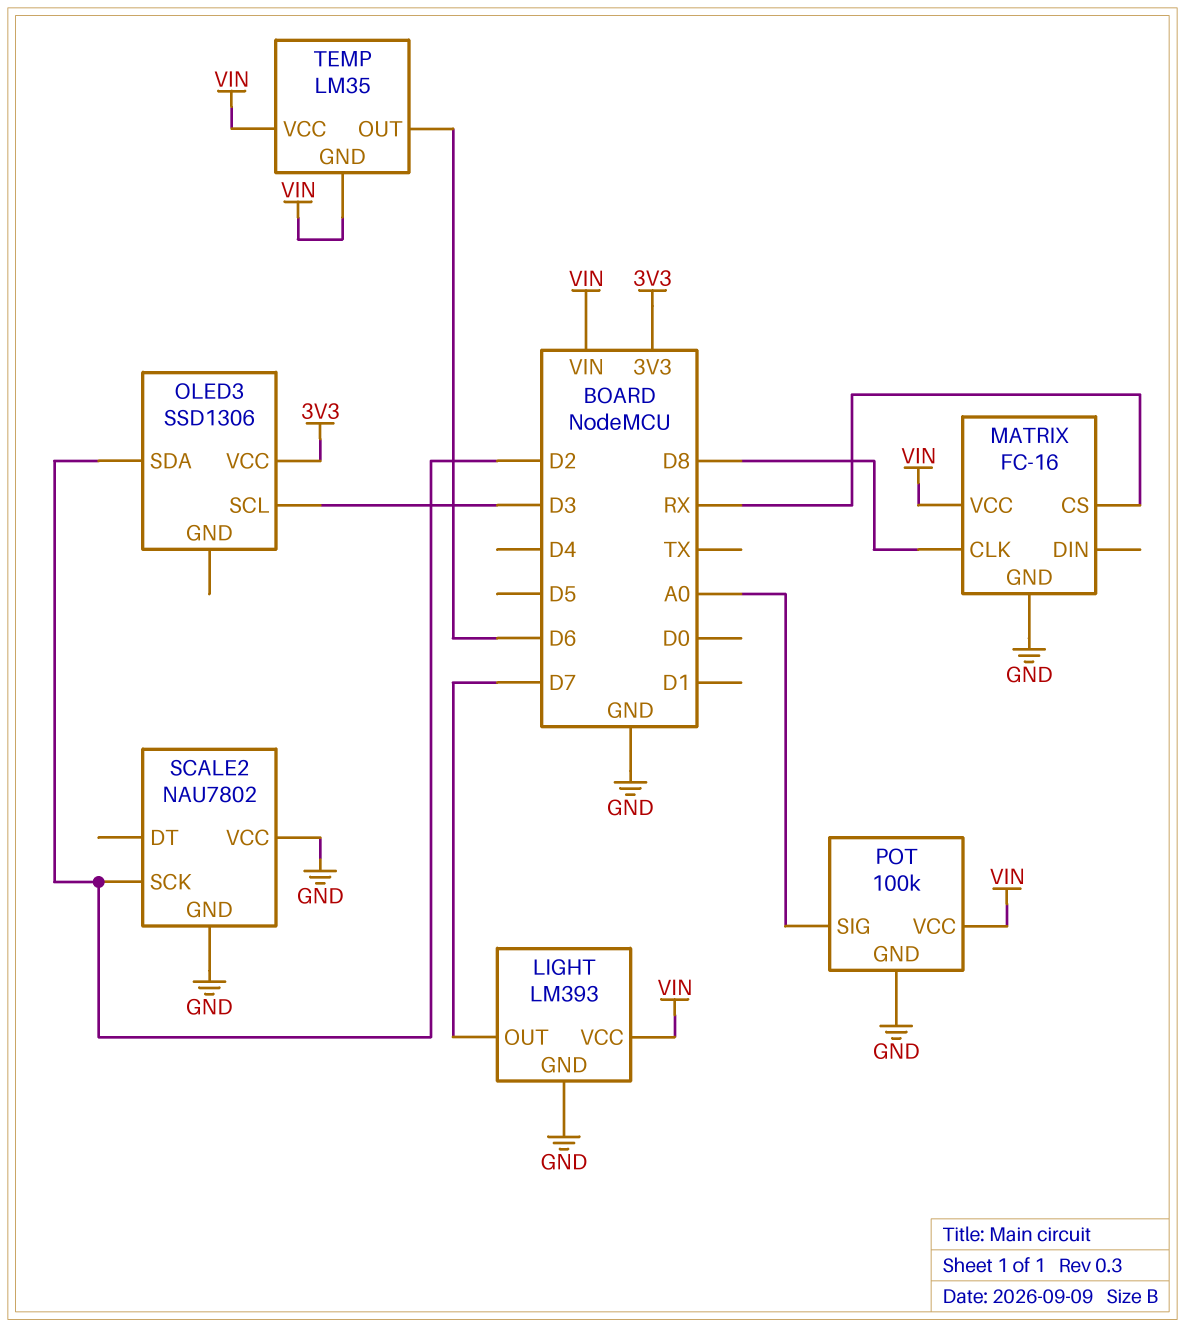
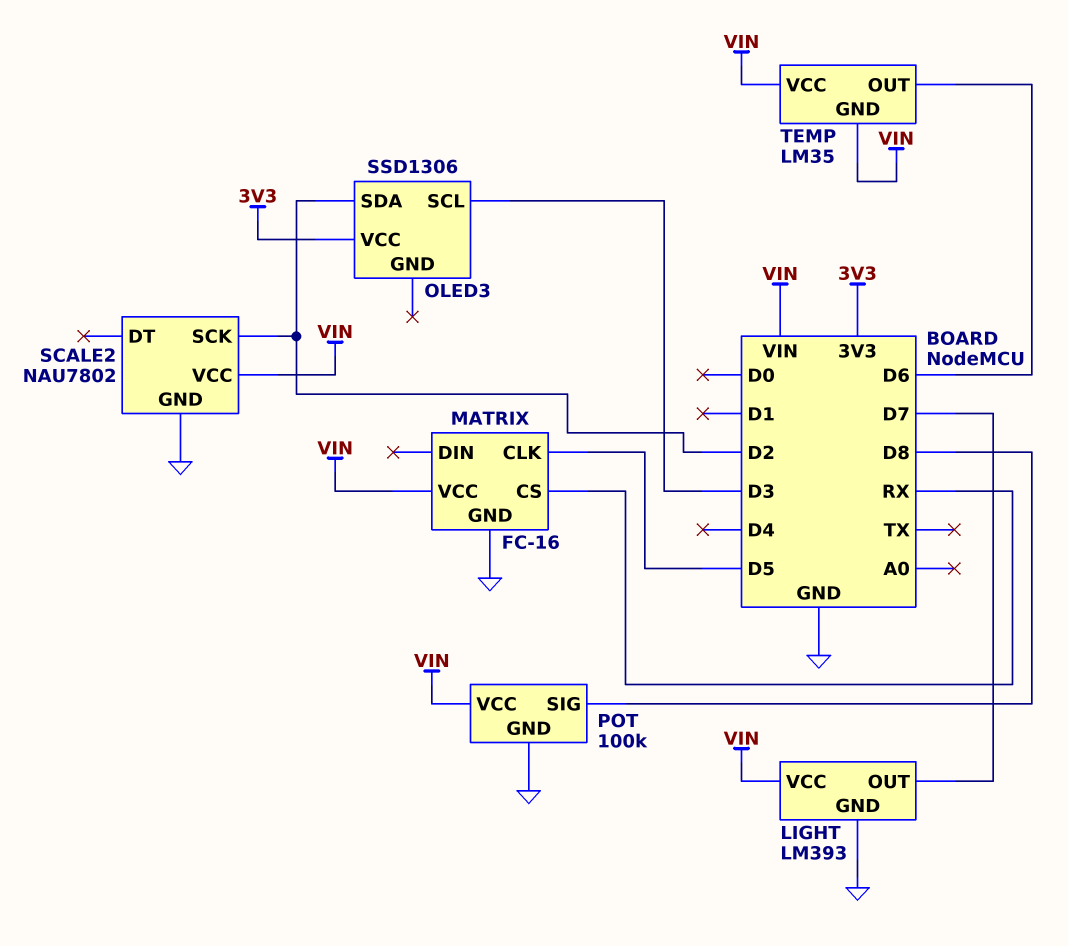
MATRIX pin CLK: D8 -> D5
POT pin SIG: A0 -> D8
SCALE2 pin VCC: GND -> VIN

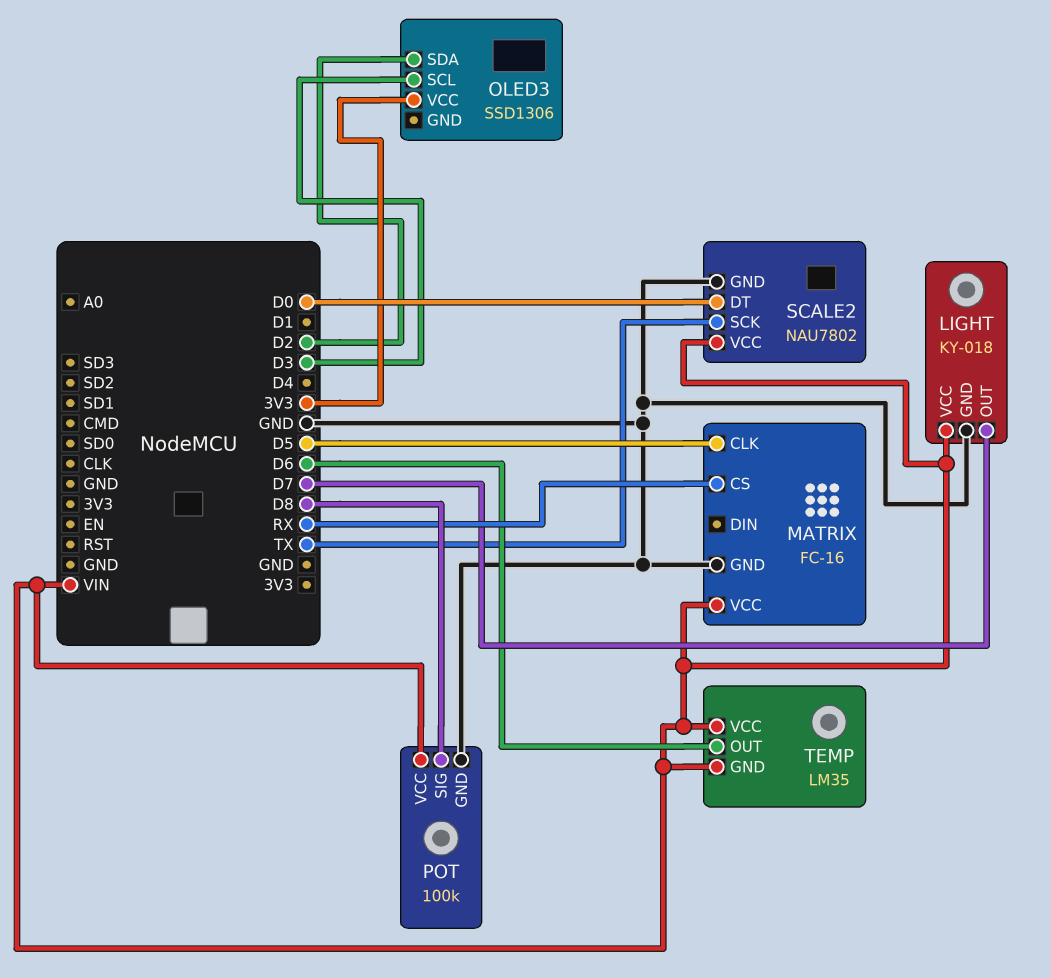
LIGHT: LM393 -> KY-018
SCALE2 pin DT: none -> D0
SCALE2 pin SCK: D2 -> TX

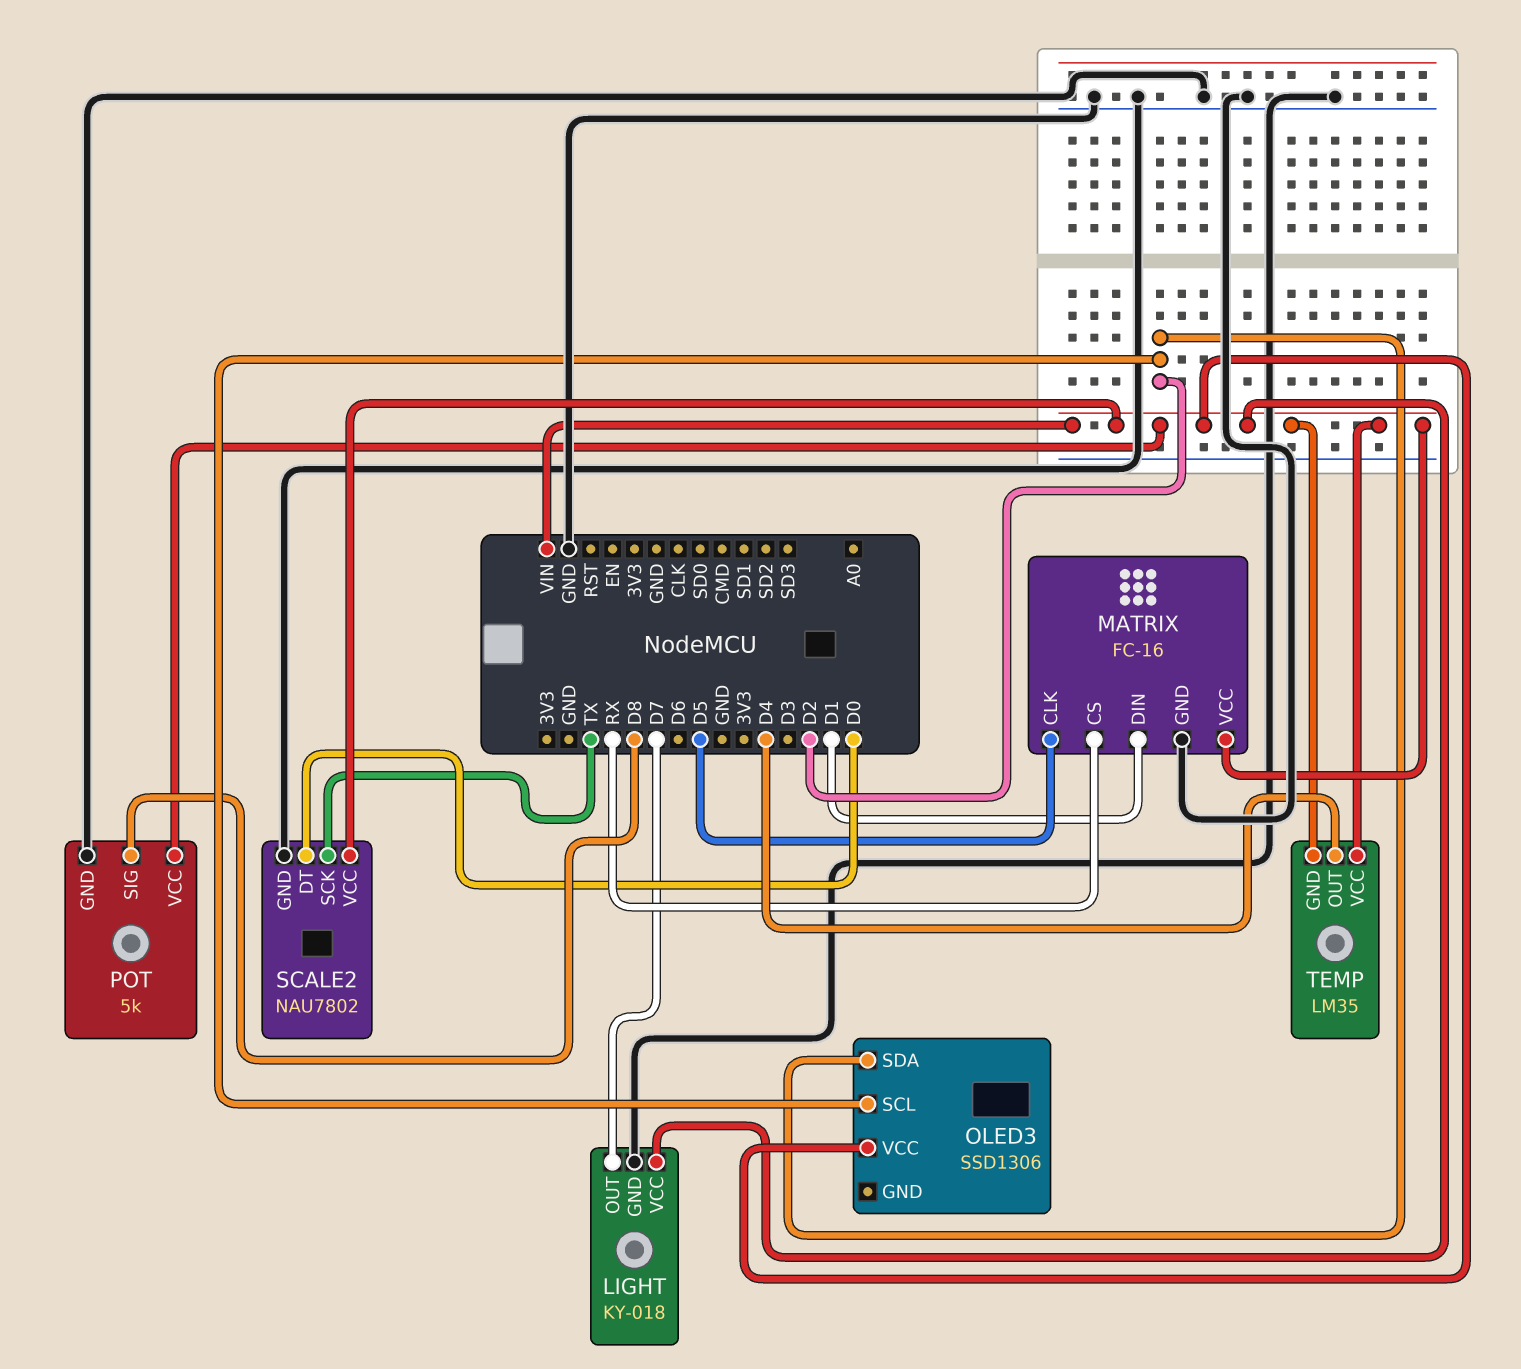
MATRIX pin DIN: none -> D1
OLED3 pin SCL: D3 -> D2
OLED3 pin VCC: 3V3 -> VIN
POT: 100k -> 5k
TEMP pin OUT: D6 -> D4

